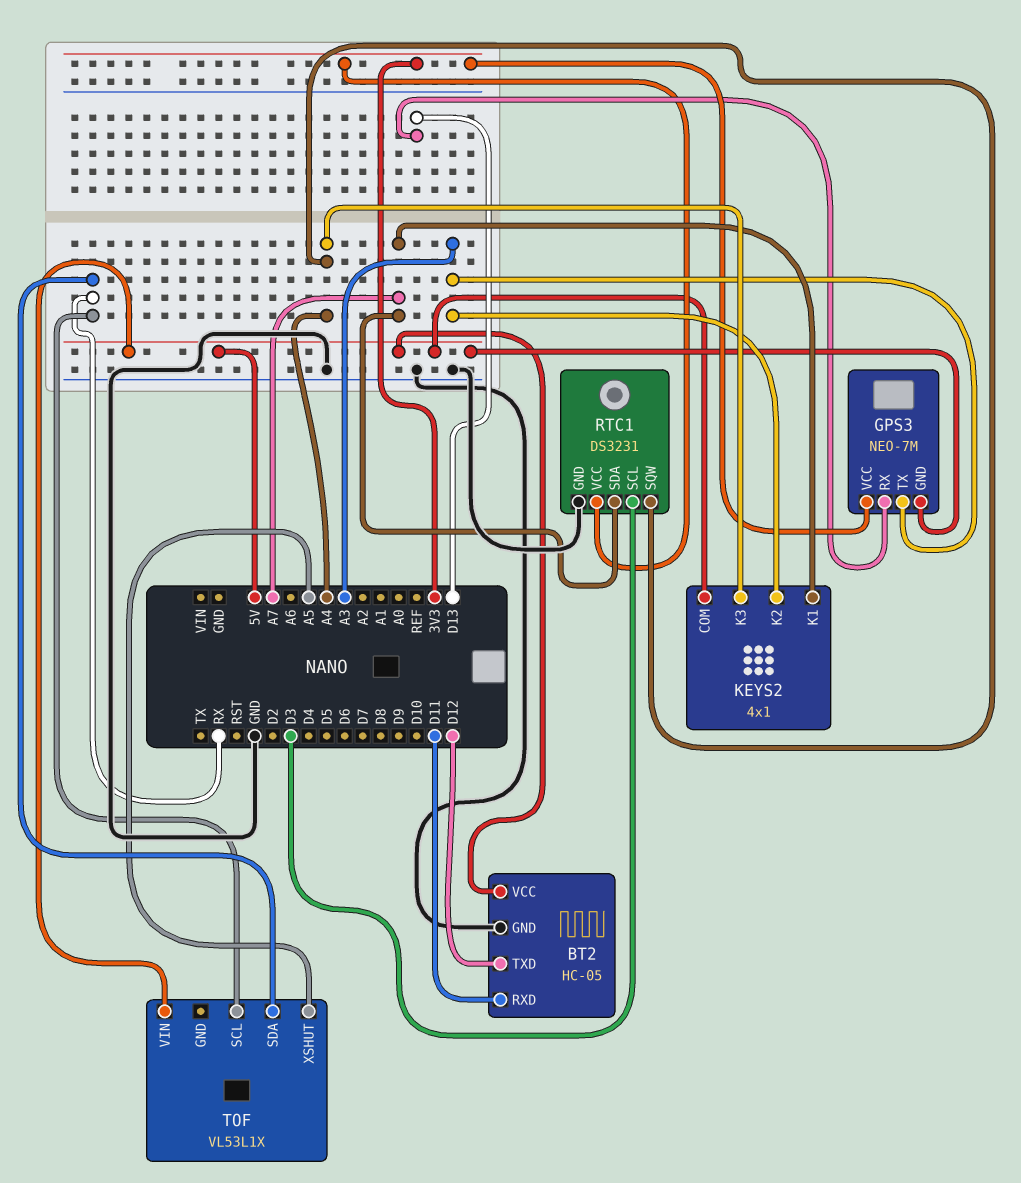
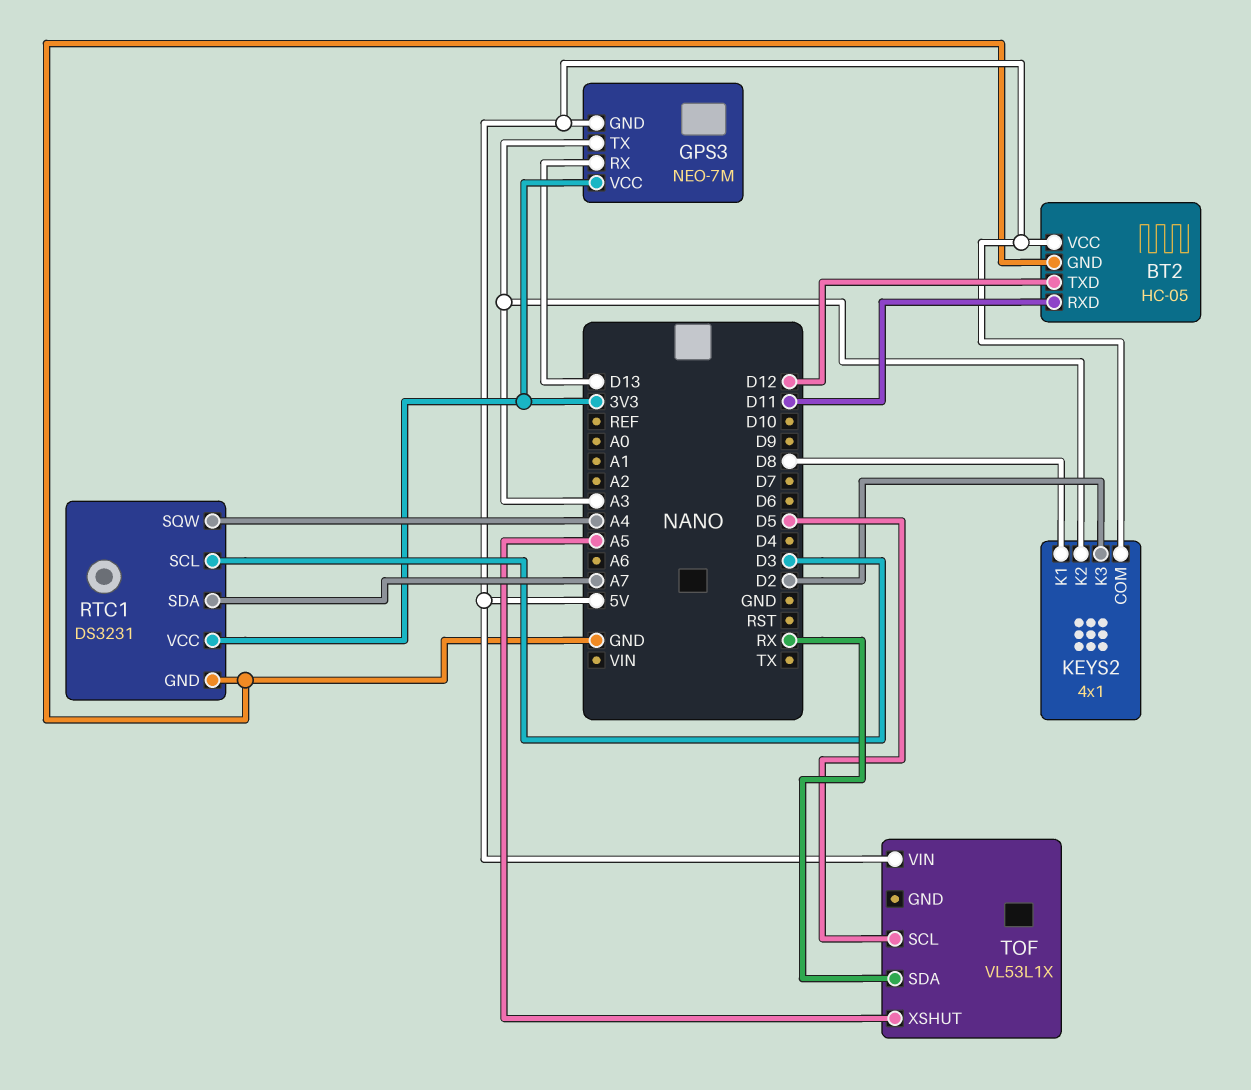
KEYS2 pin K1: A7 -> D8
KEYS2 pin K3: A4 -> D2
TOF pin SCL: RX -> D5

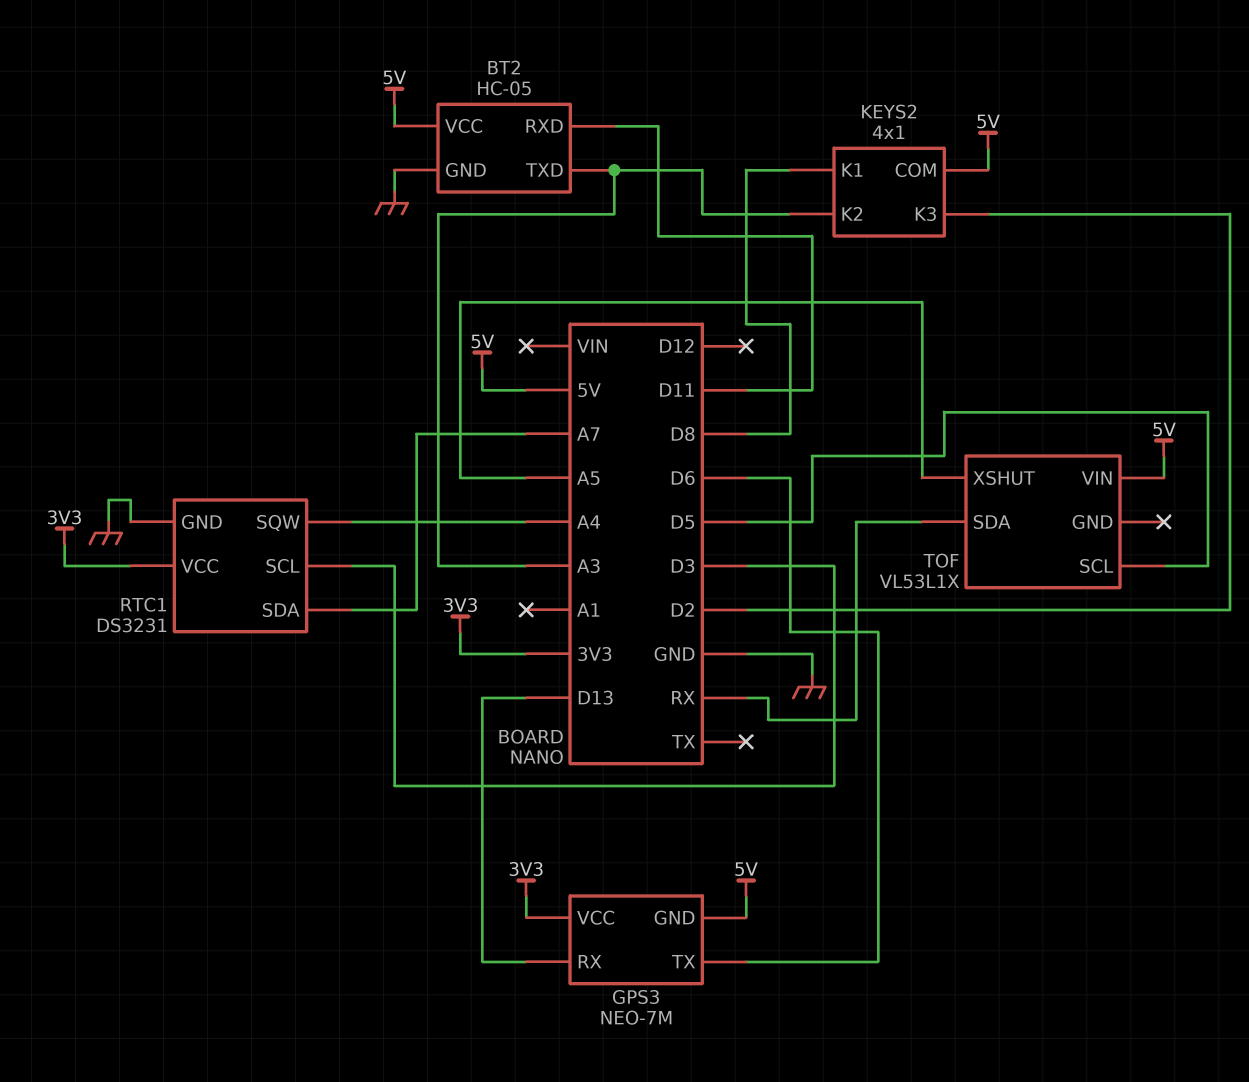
BT2 pin TXD: D12 -> A3
GPS3 pin TX: A3 -> D6

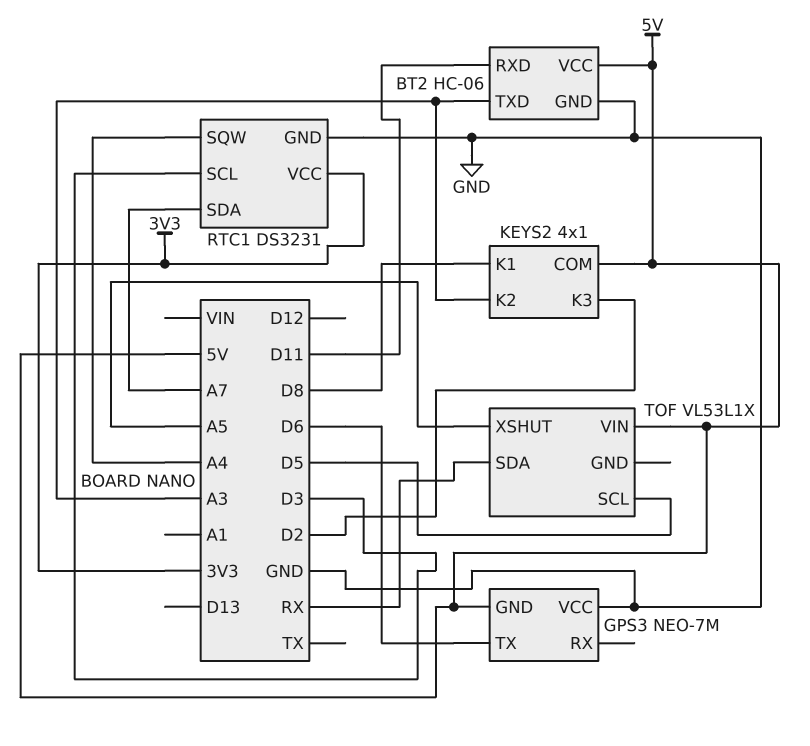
BT2: HC-05 -> HC-06
GPS3 pin RX: D13 -> none
GPS3 pin VCC: 3V3 -> GND

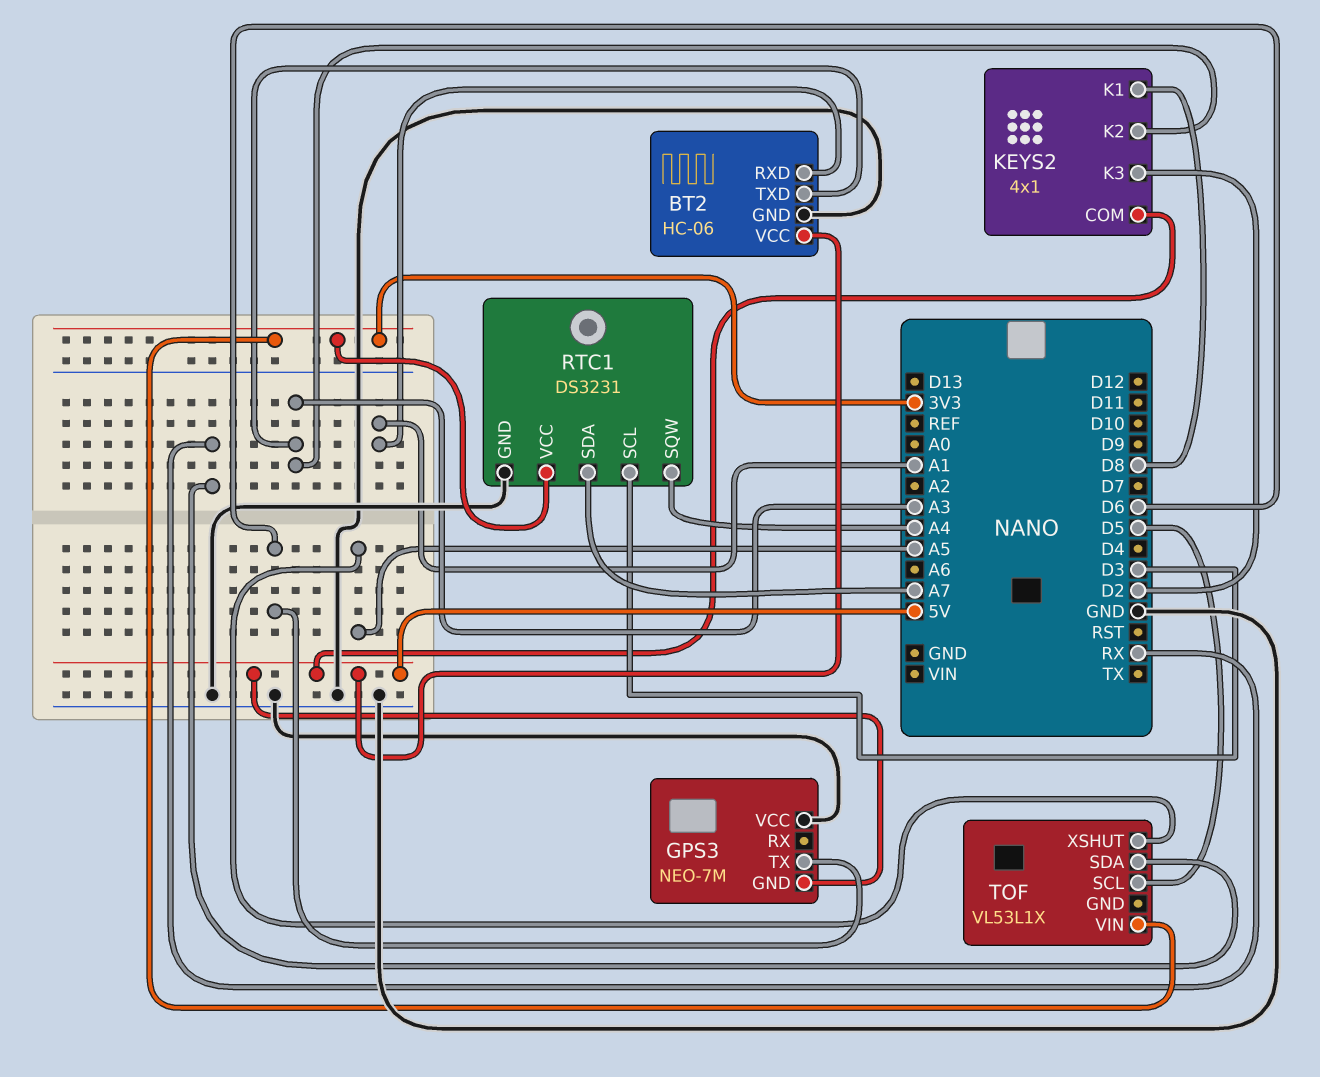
BT2 pin RXD: D11 -> A1
TOF pin VIN: 5V -> 3V3

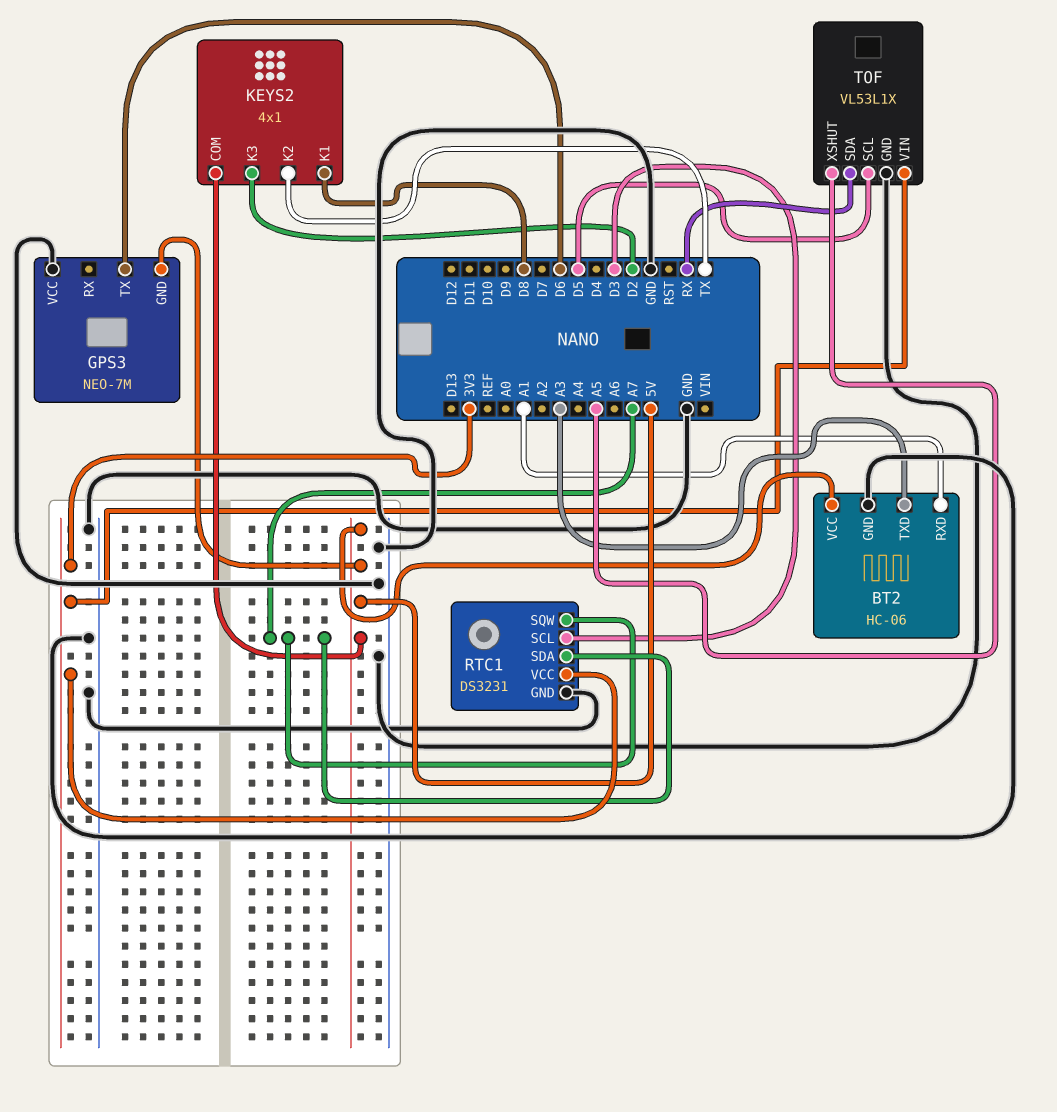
KEYS2 pin K2: A3 -> TX
RTC1 pin SQW: A4 -> A7
TOF pin GND: none -> GND

